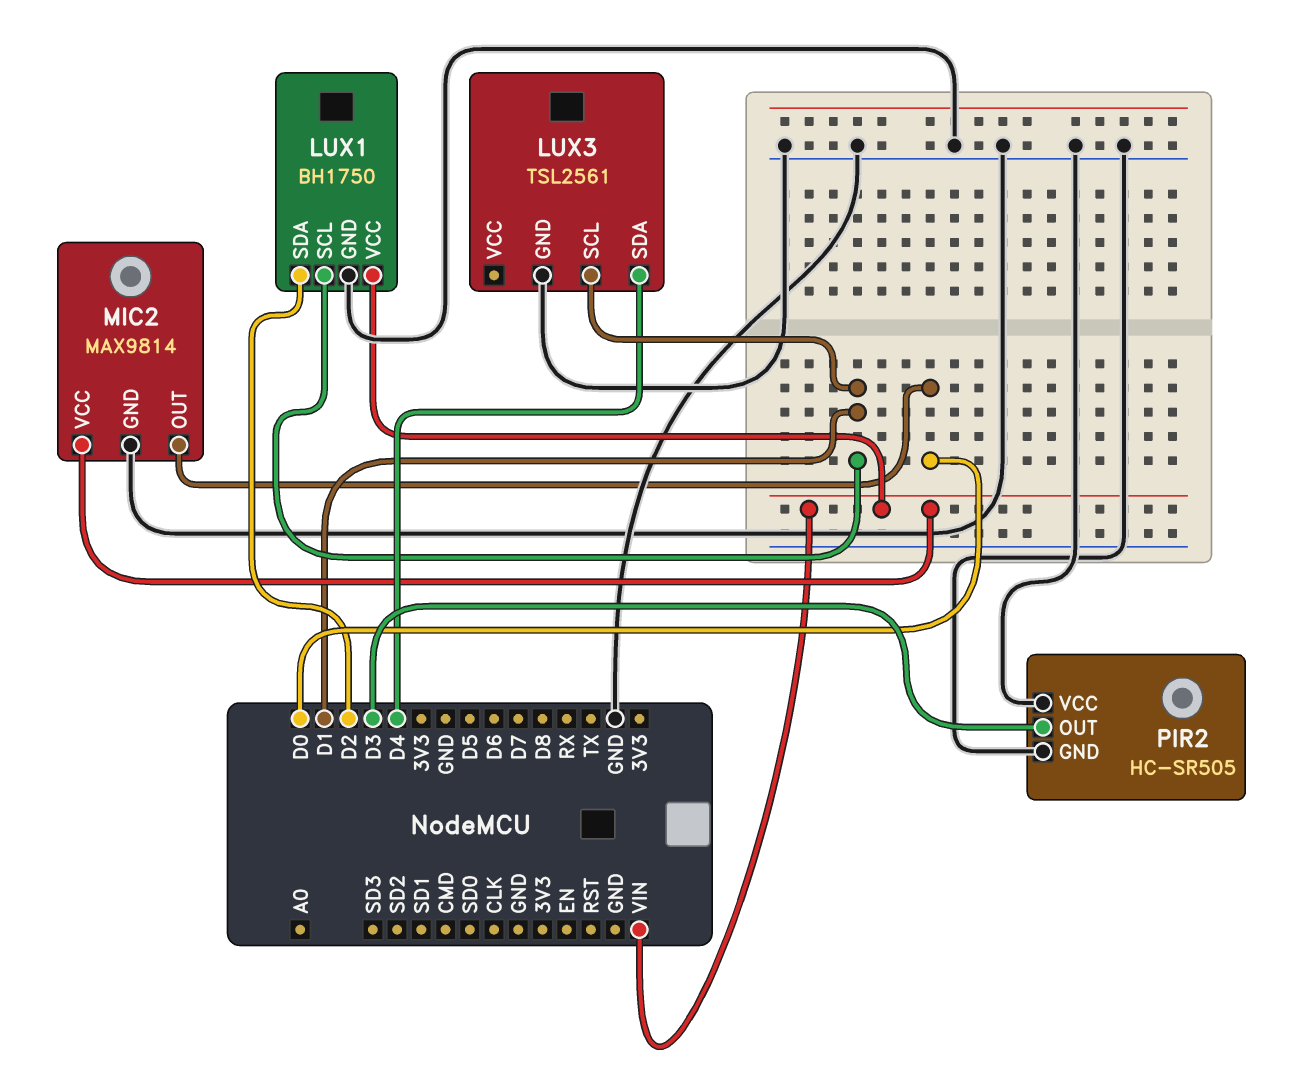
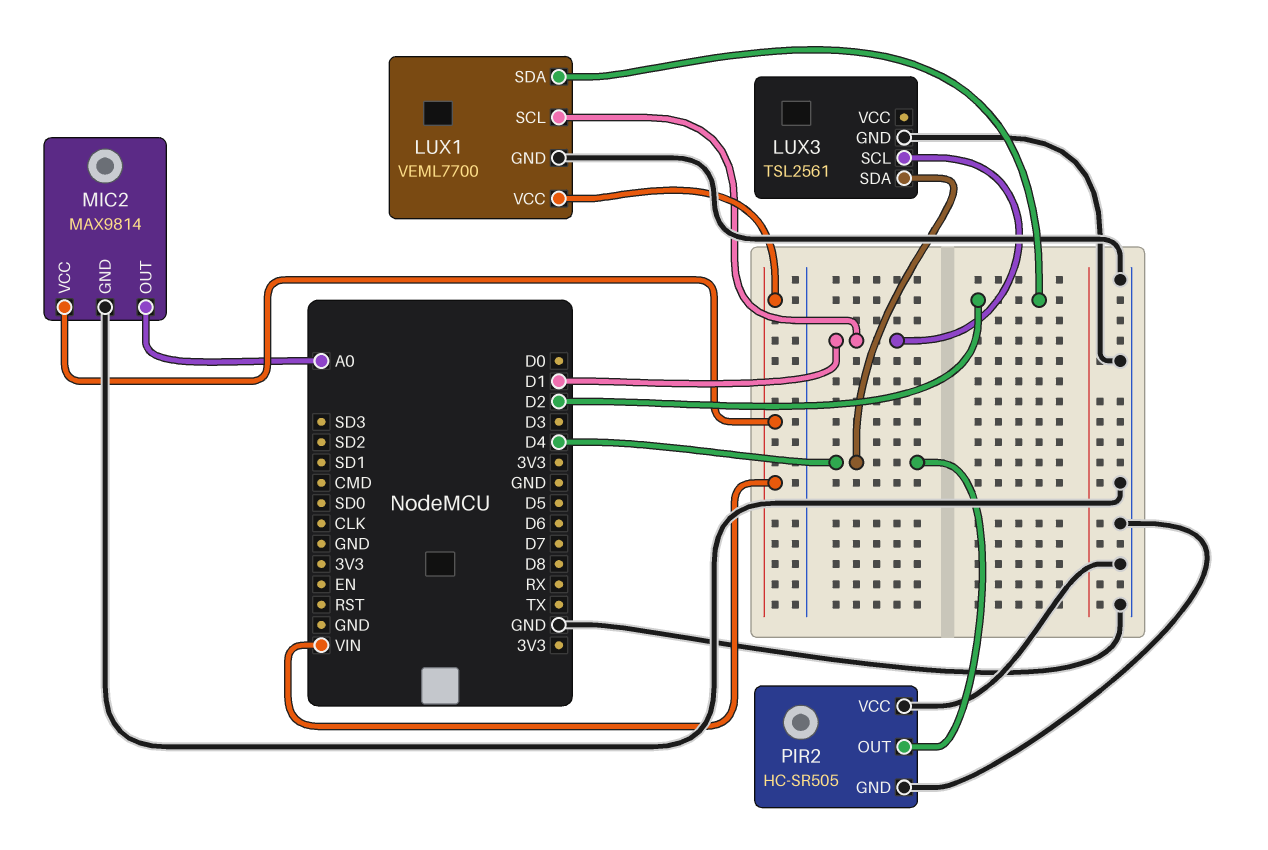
LUX1: BH1750 -> VEML7700
MIC2 pin OUT: D0 -> A0
PIR2 pin OUT: D3 -> D4

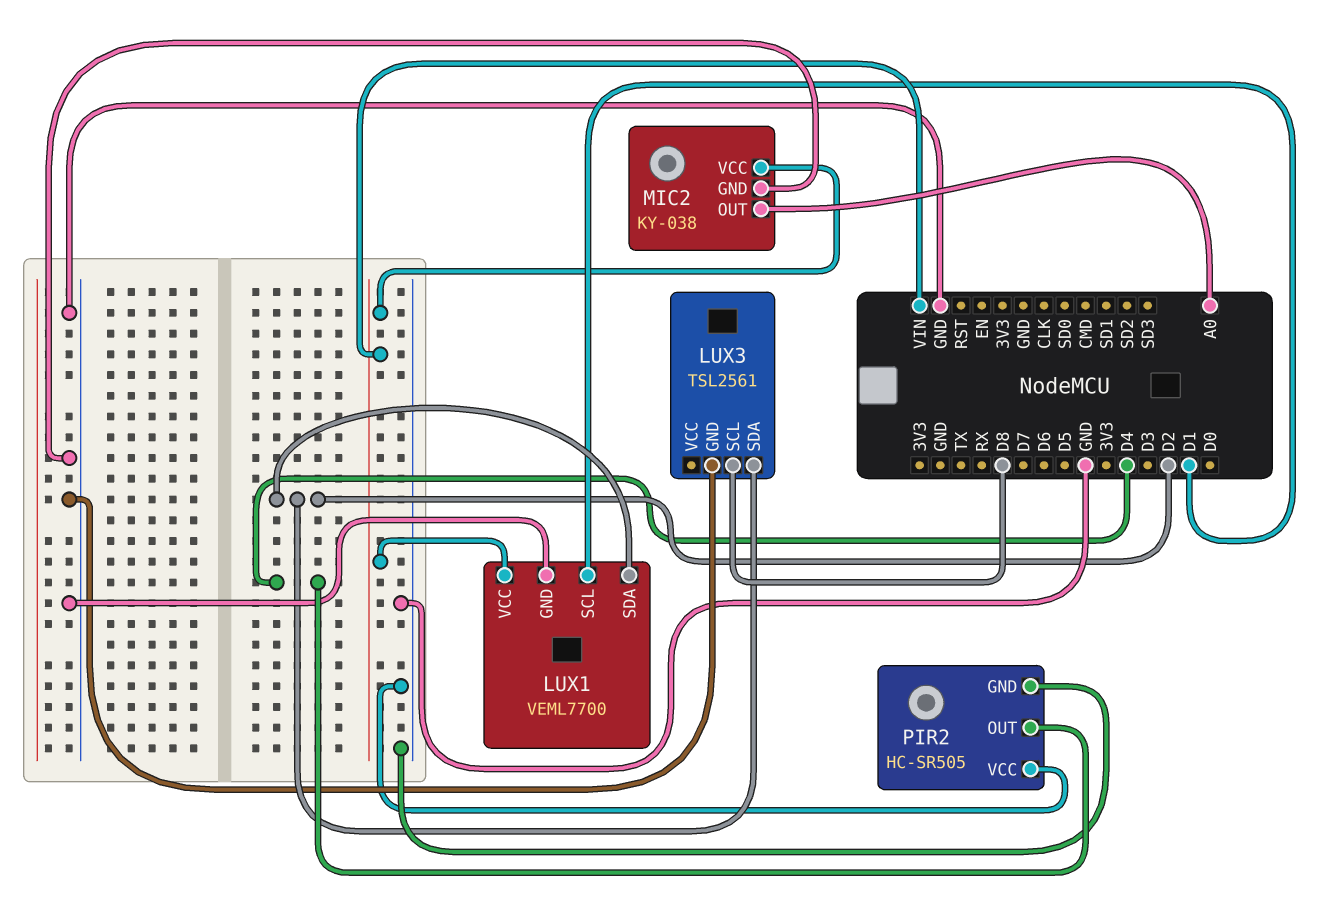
LUX3 pin SCL: D1 -> D8
LUX3 pin SDA: D4 -> D2
MIC2: MAX9814 -> KY-038

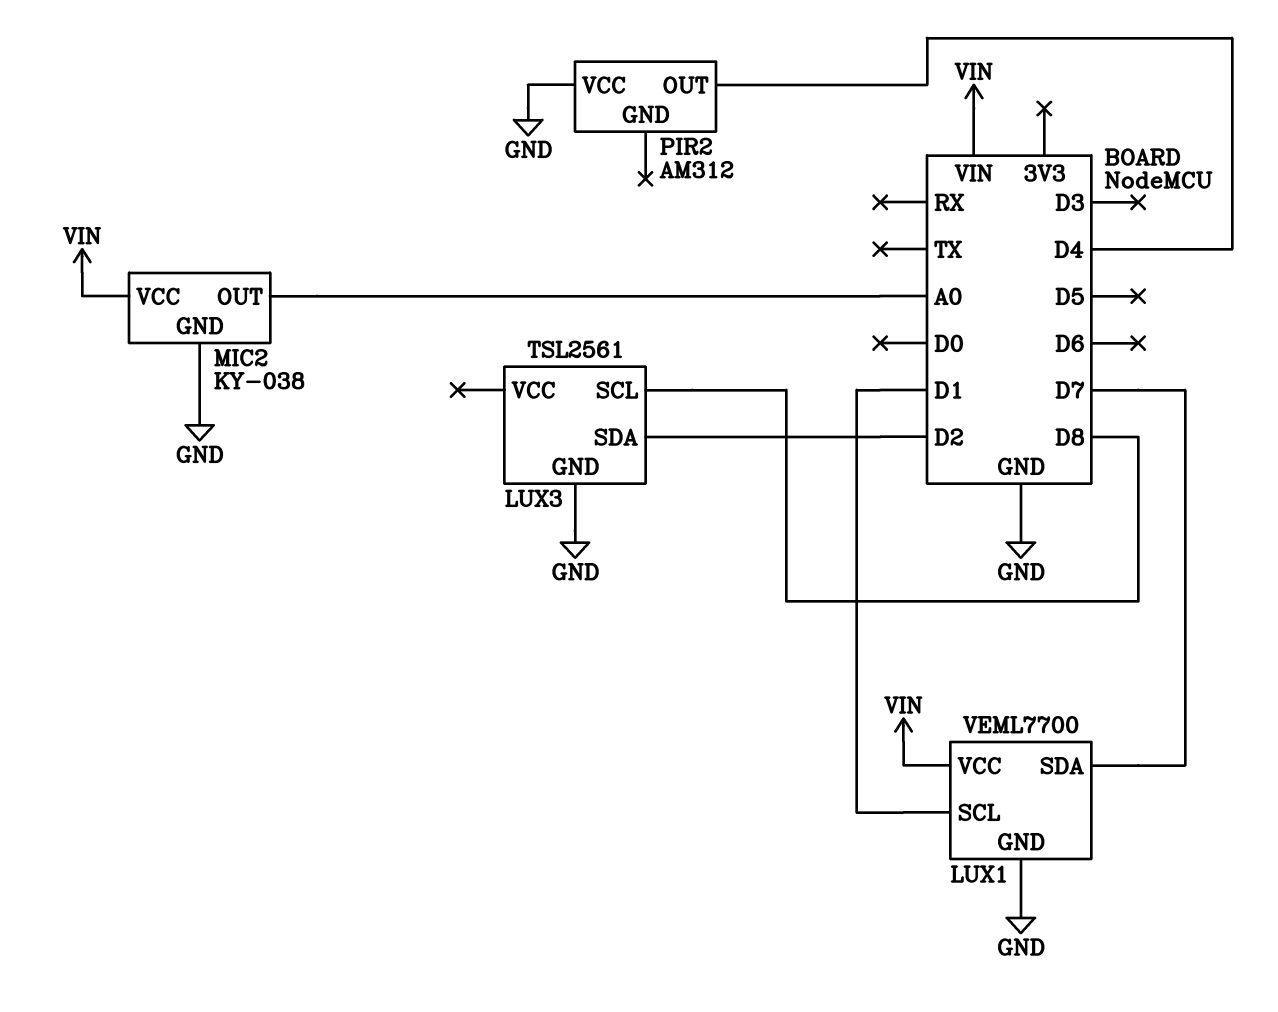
LUX1 pin SDA: D2 -> D7
PIR2: HC-SR505 -> AM312
PIR2 pin GND: GND -> none

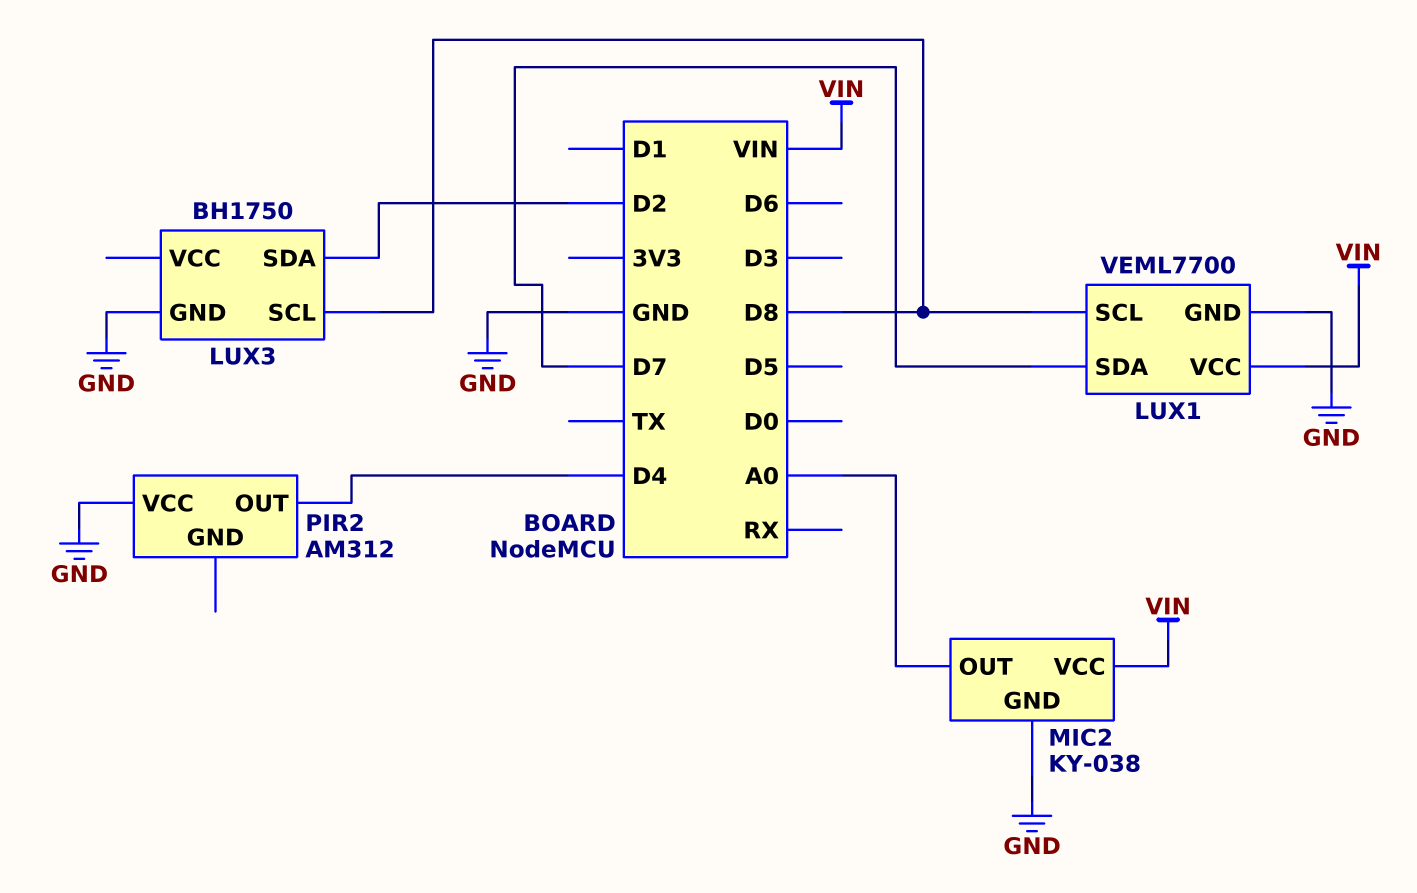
LUX1 pin SCL: D1 -> D8
LUX3: TSL2561 -> BH1750

